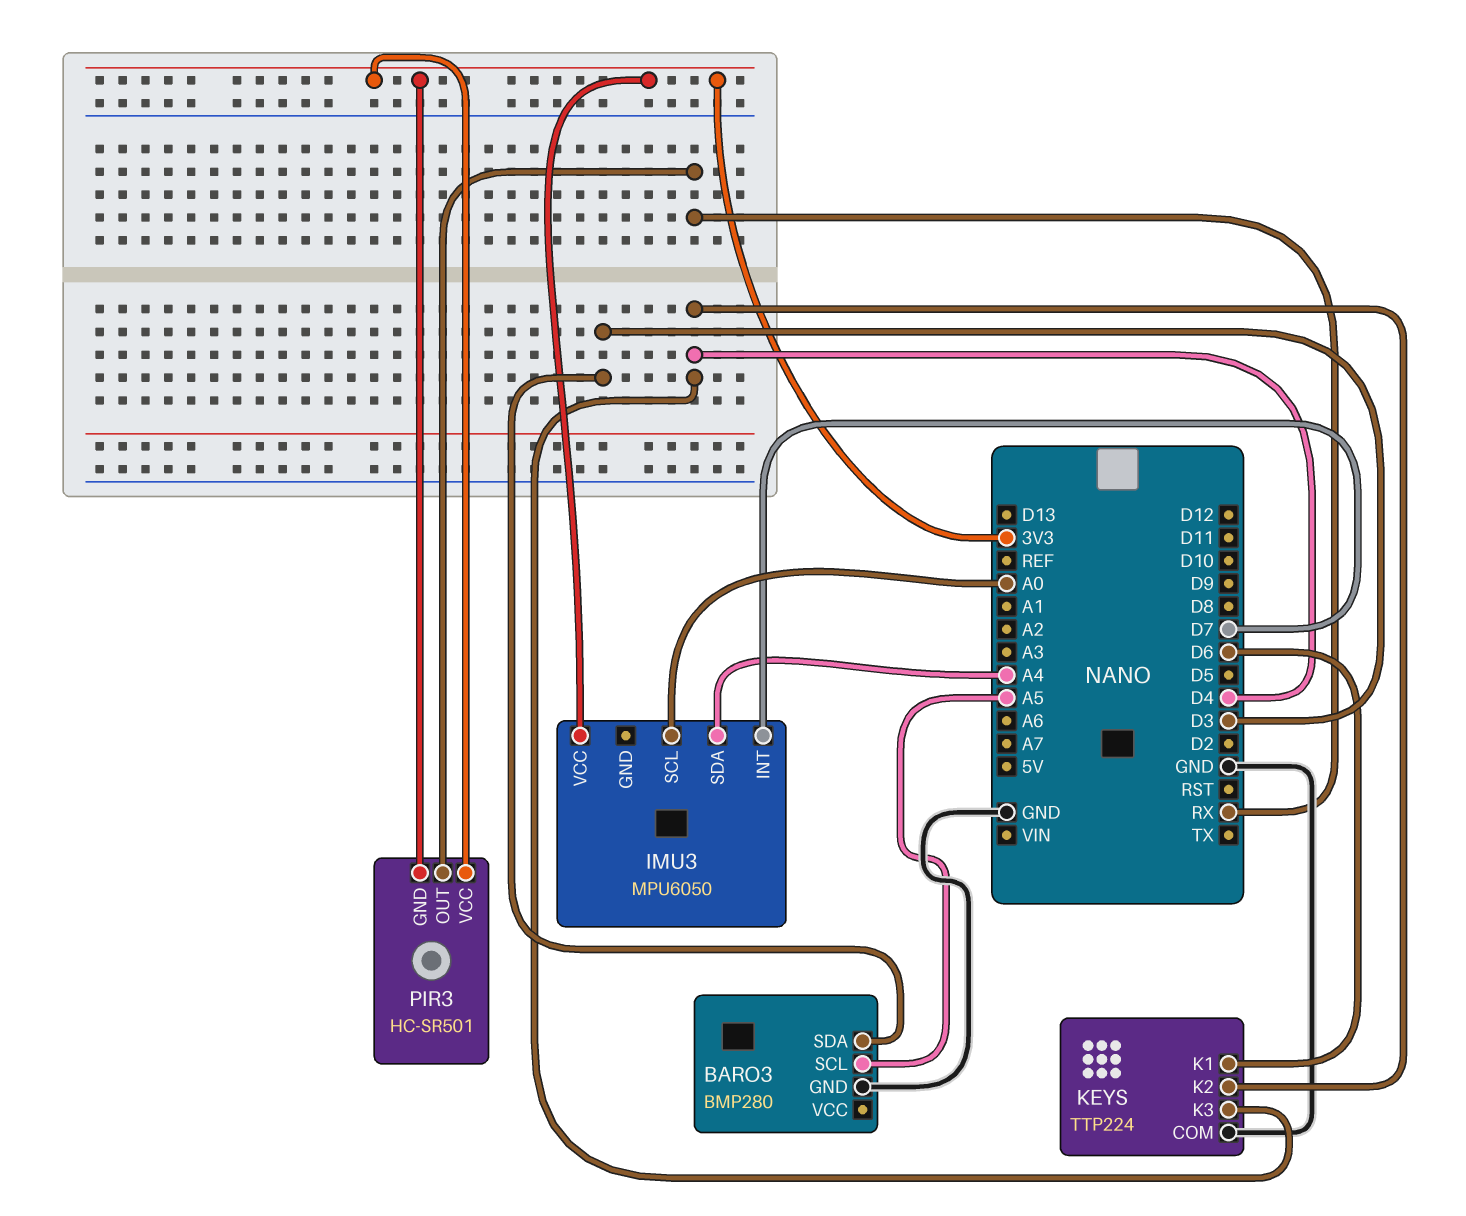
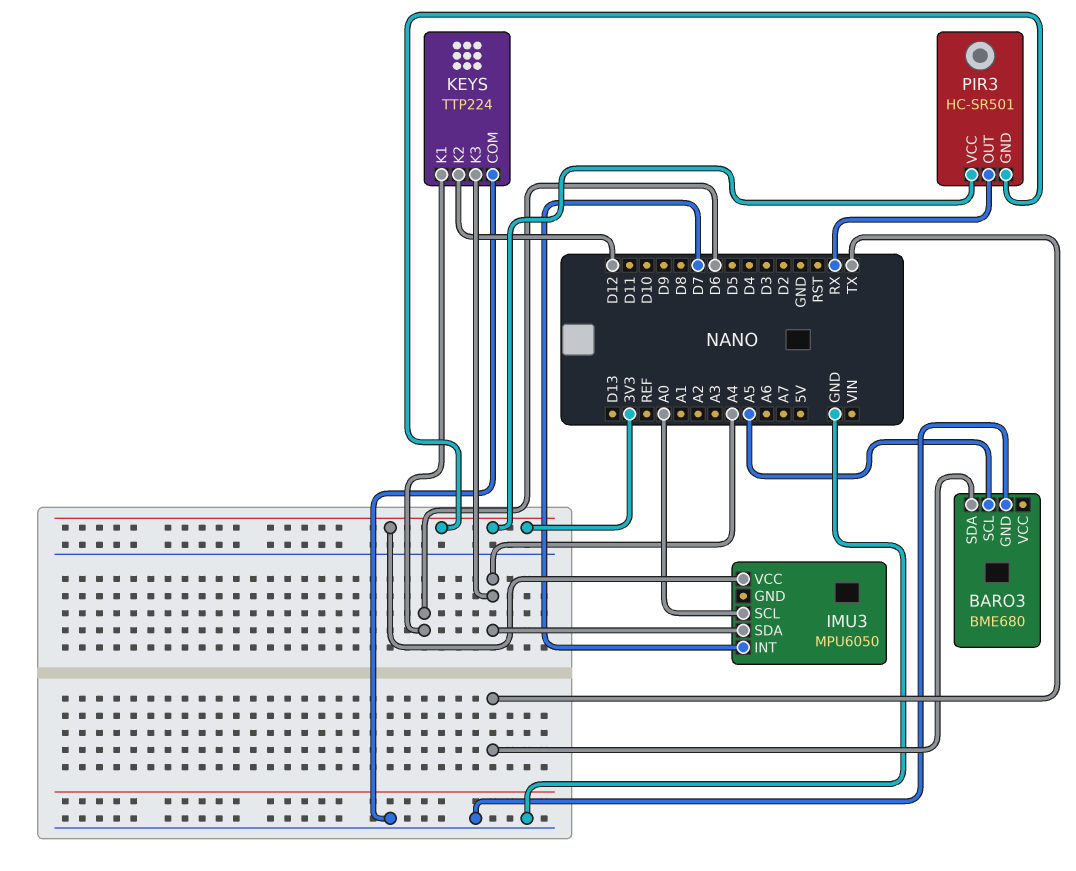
BARO3: BMP280 -> BME680
BARO3 pin SDA: D3 -> TX
KEYS pin K2: D4 -> D12
KEYS pin K3: D4 -> A4

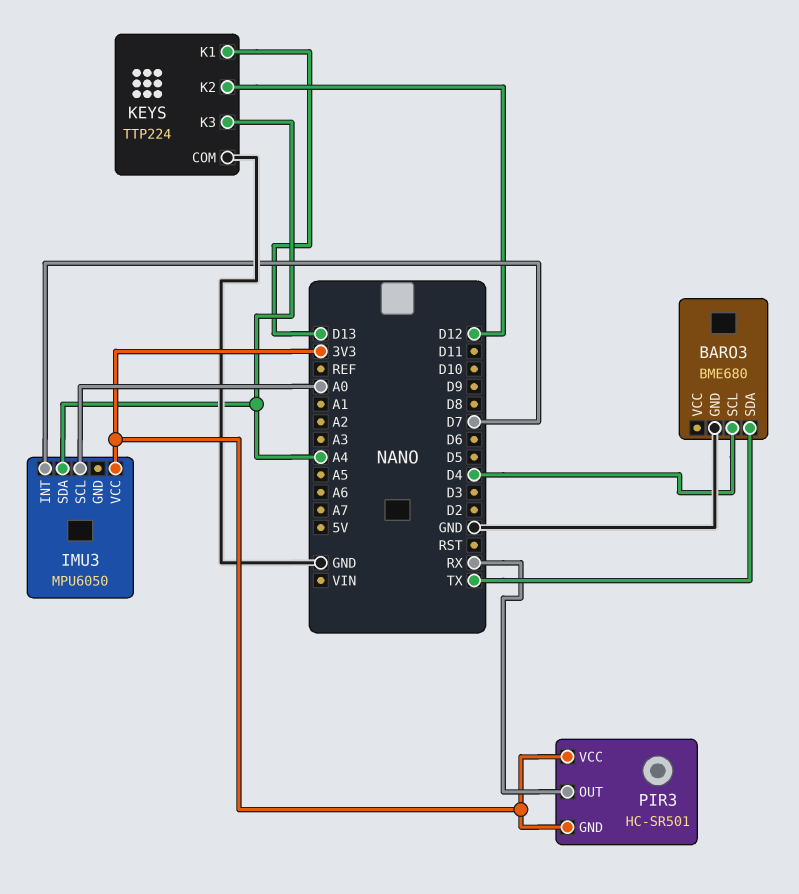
BARO3 pin SCL: A5 -> D4
KEYS pin K1: D6 -> D13

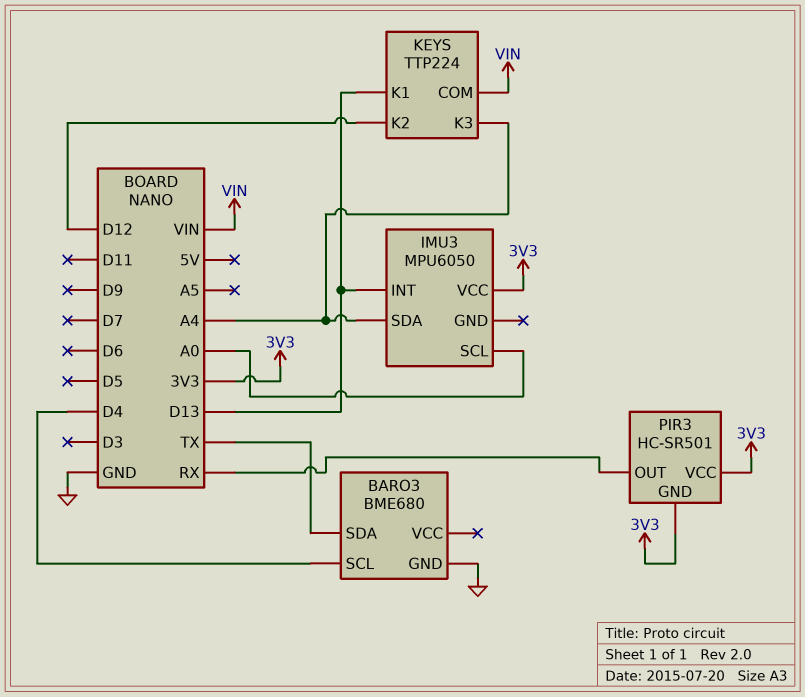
IMU3 pin INT: D7 -> D13
KEYS pin COM: GND -> VIN

